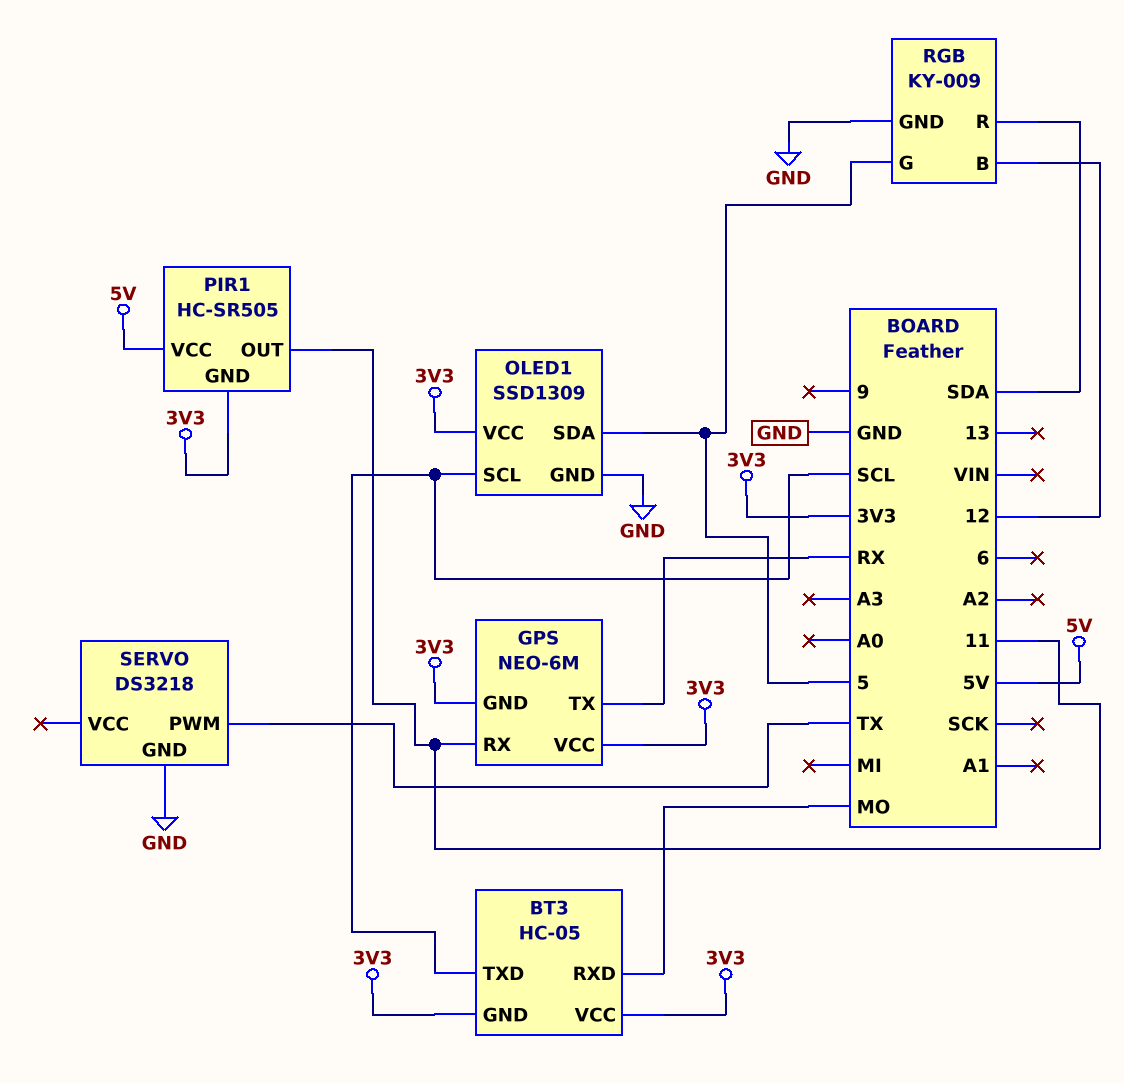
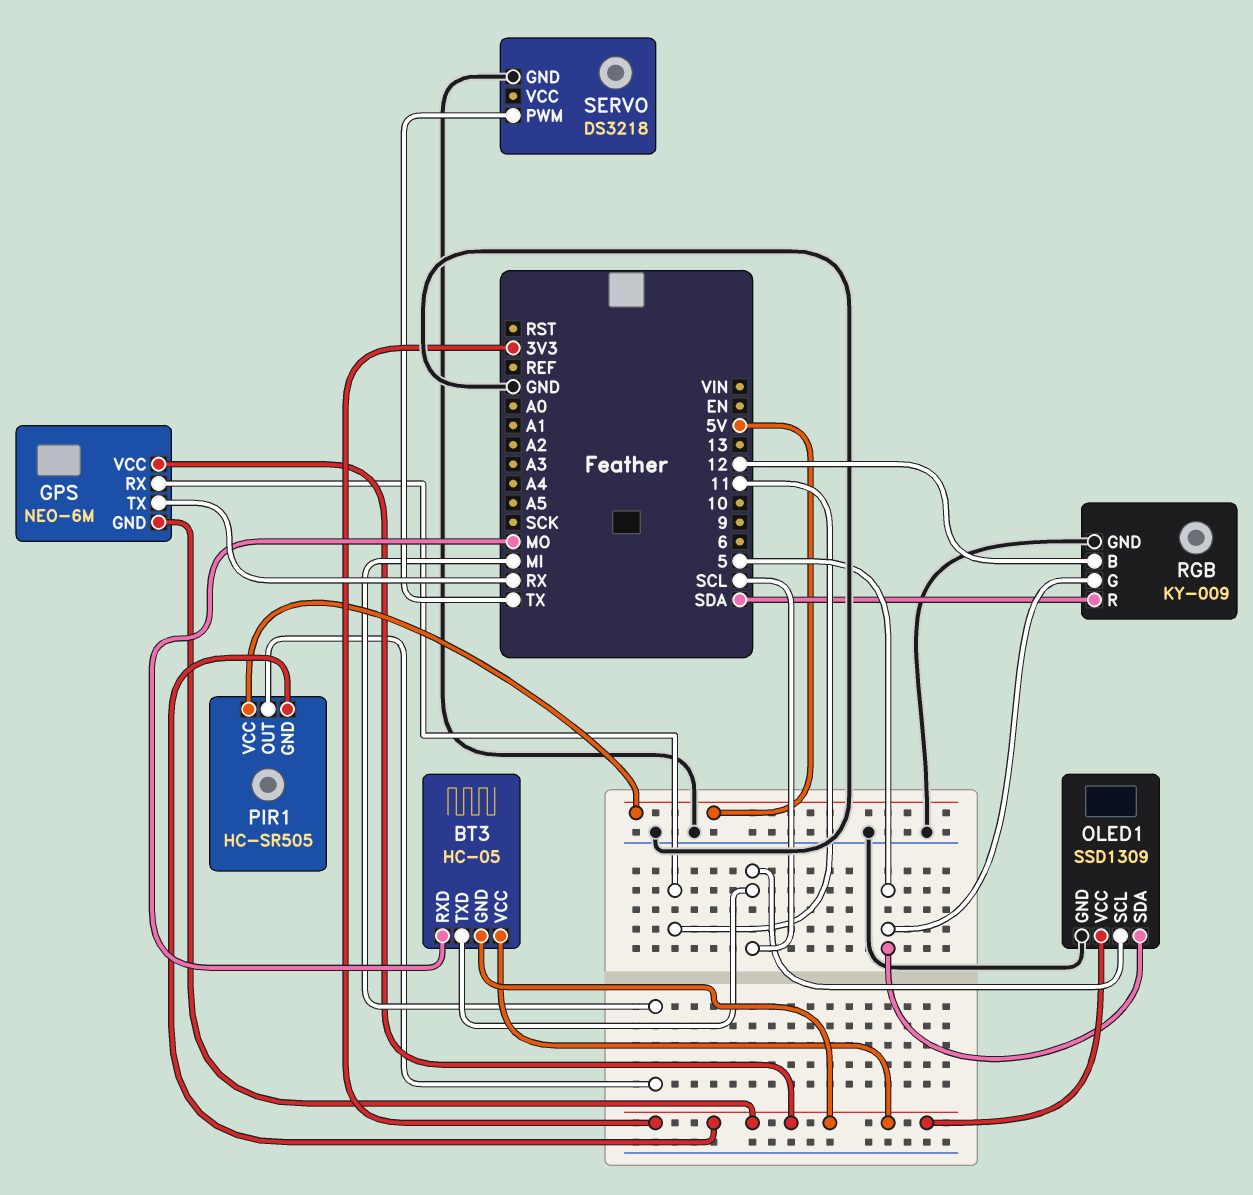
PIR1 pin OUT: 11 -> MI

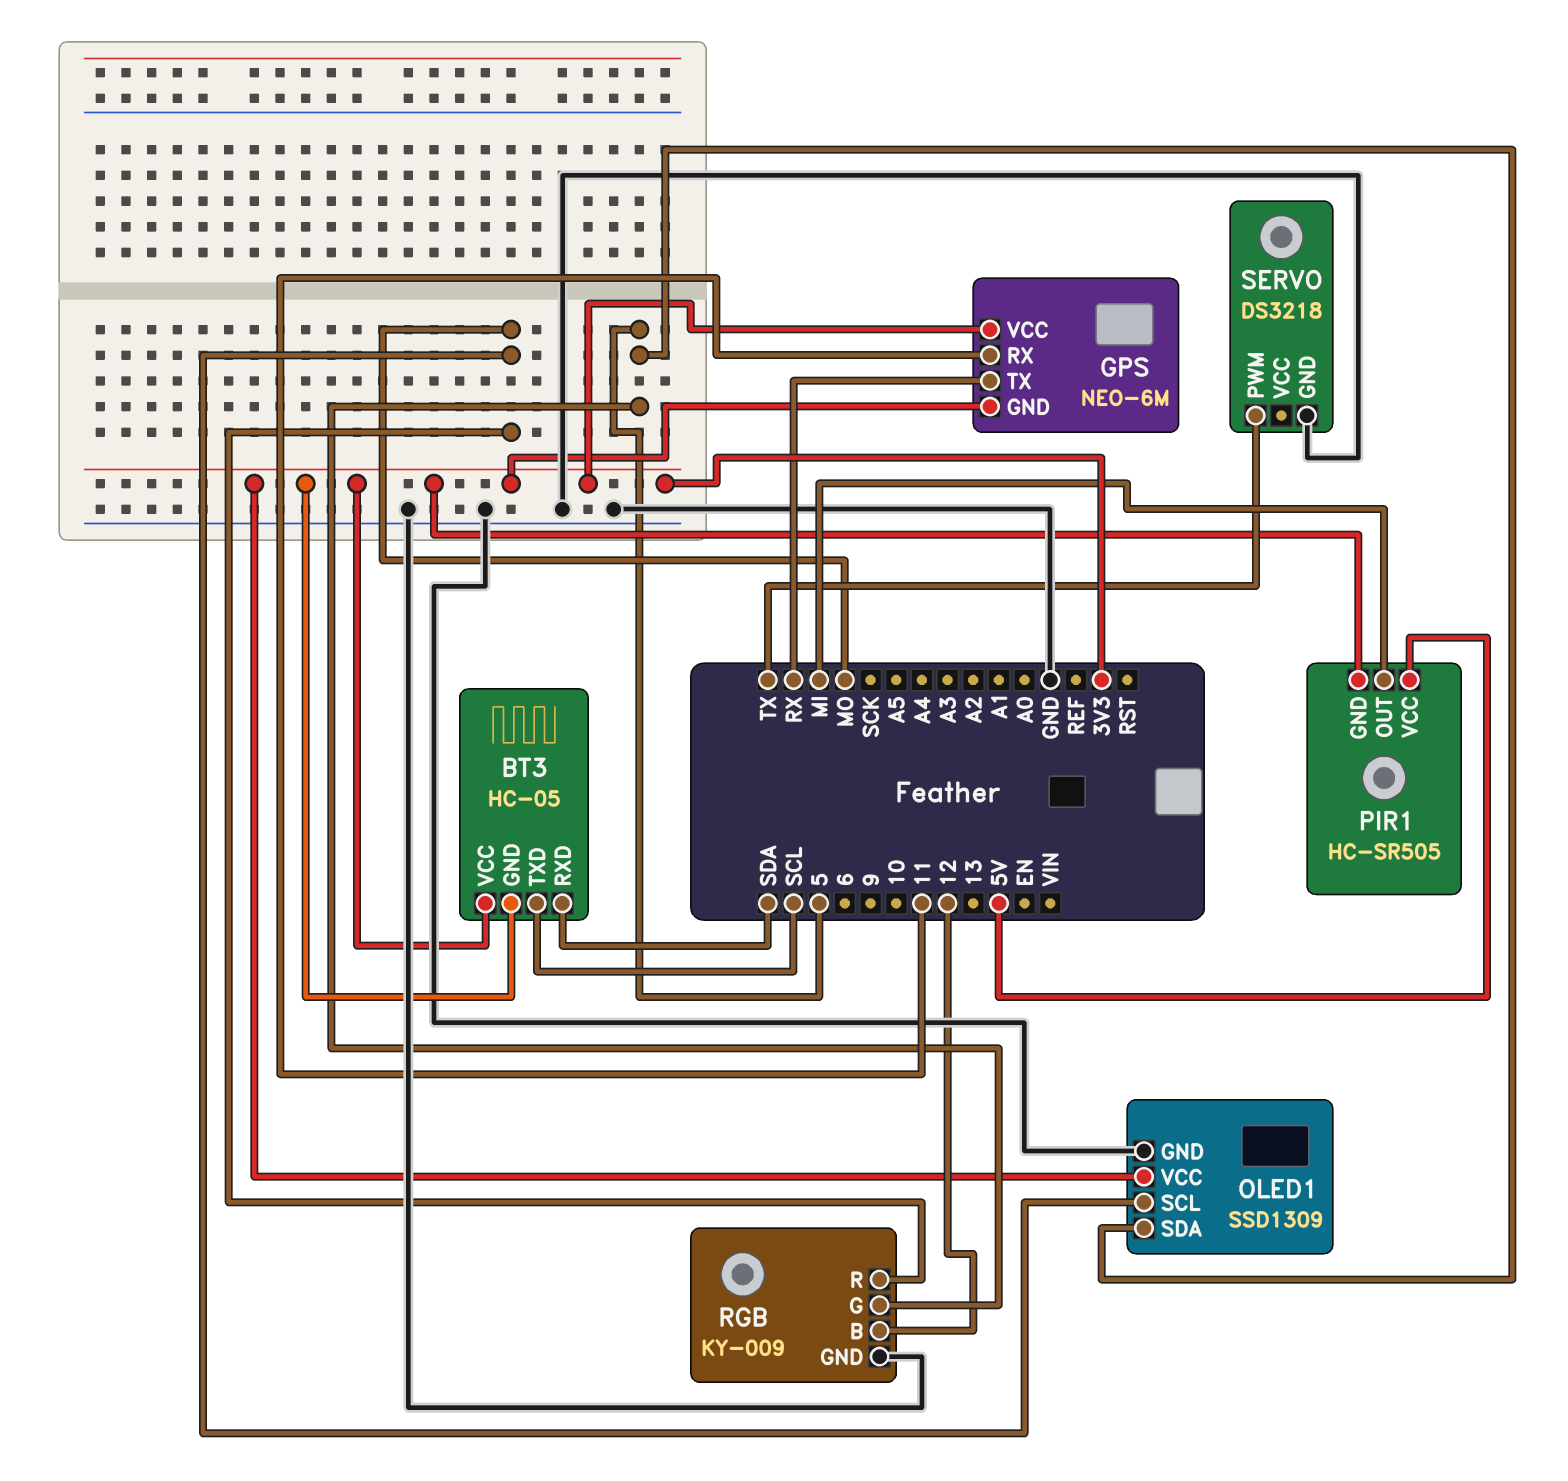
BT3 pin RXD: MO -> SDA
OLED1 pin SCL: SCL -> MO
RGB pin R: SDA -> MO

